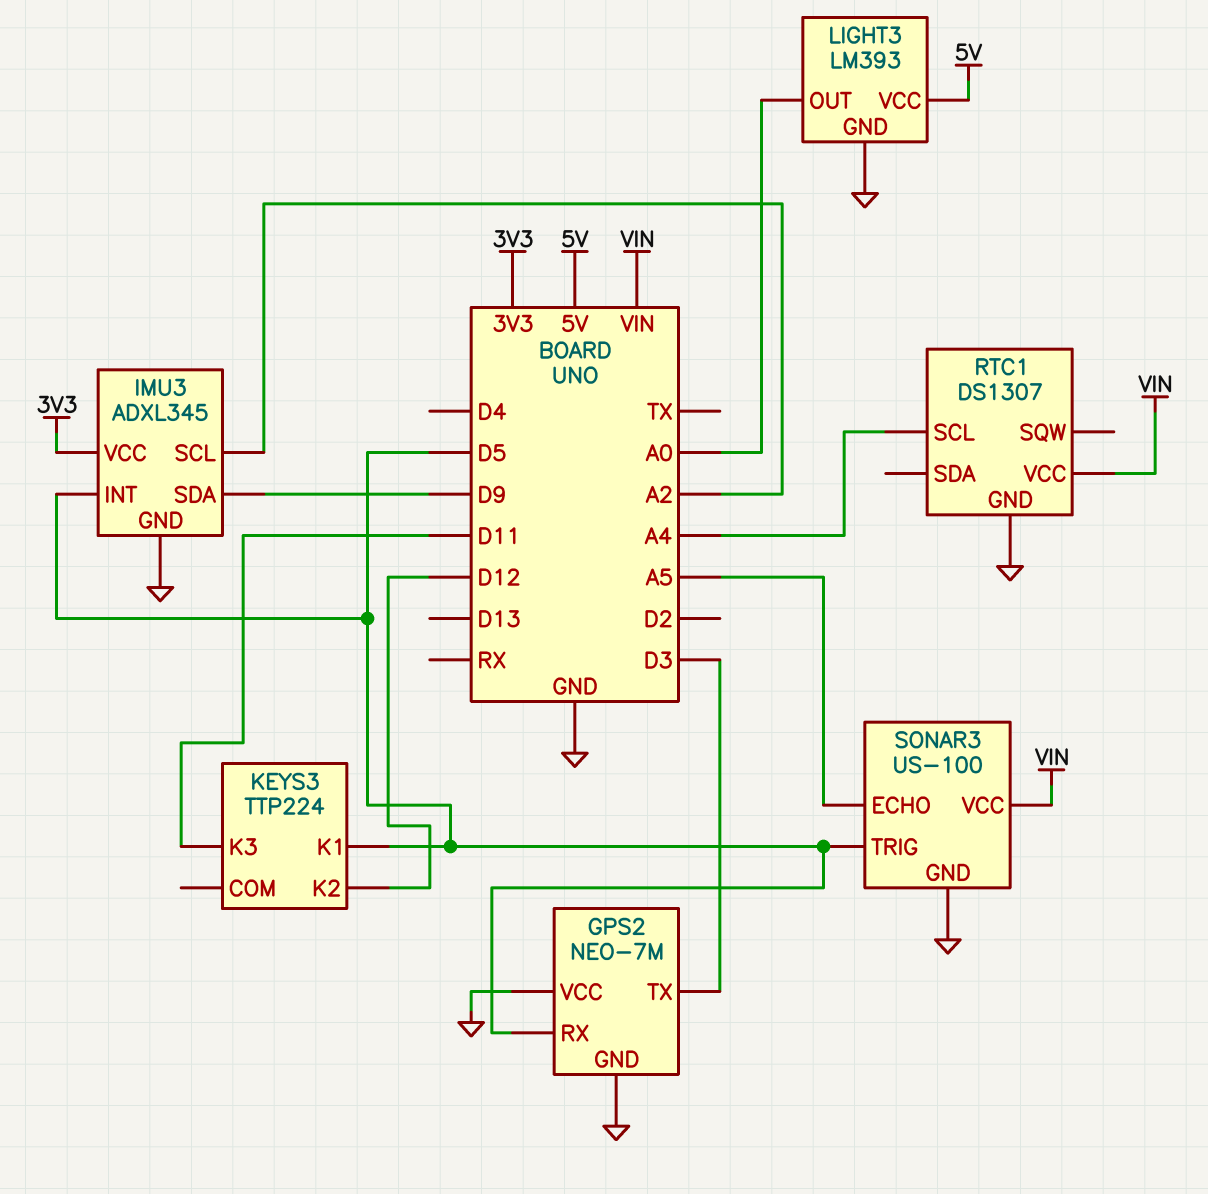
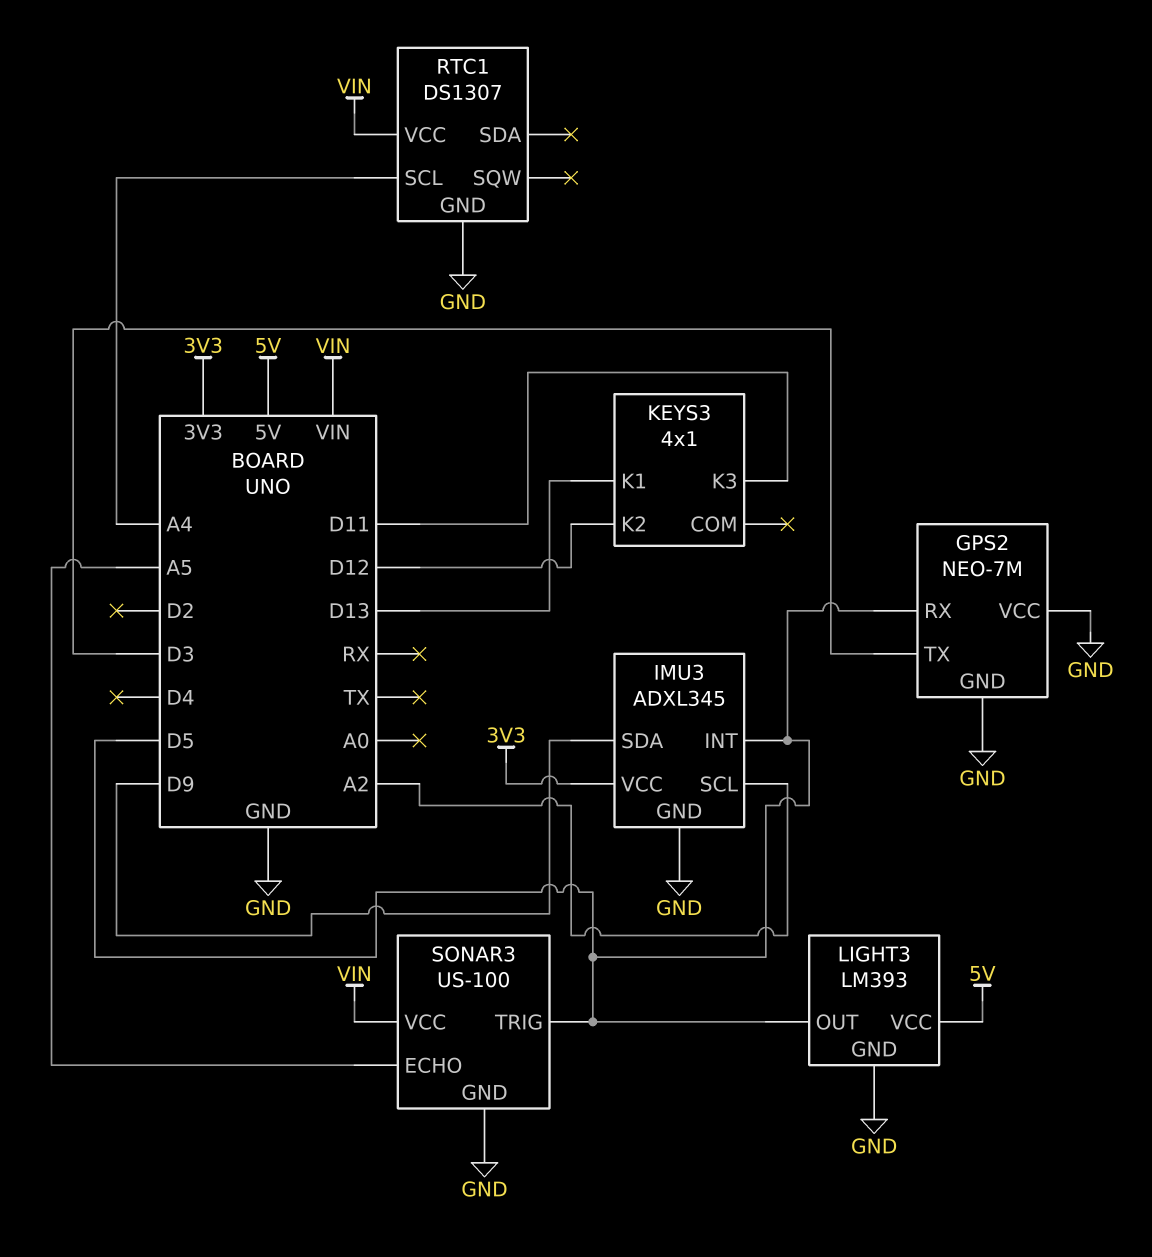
KEYS3: TTP224 -> 4x1
KEYS3 pin K1: D5 -> D13
LIGHT3 pin OUT: A0 -> D5

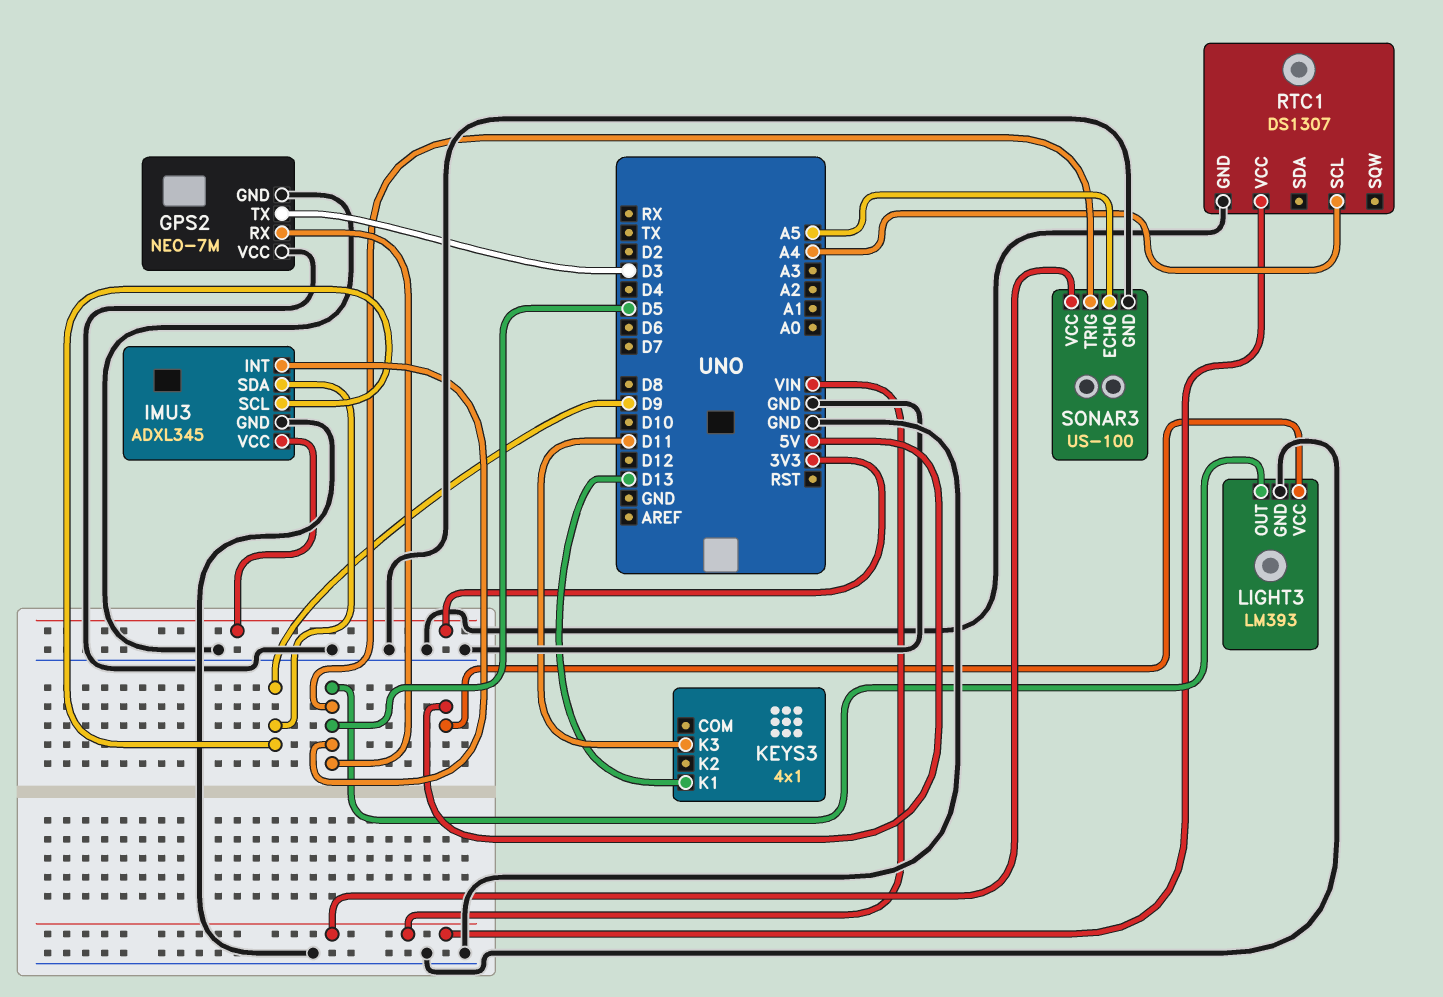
IMU3 pin SCL: A2 -> D9
KEYS3 pin K2: D12 -> none

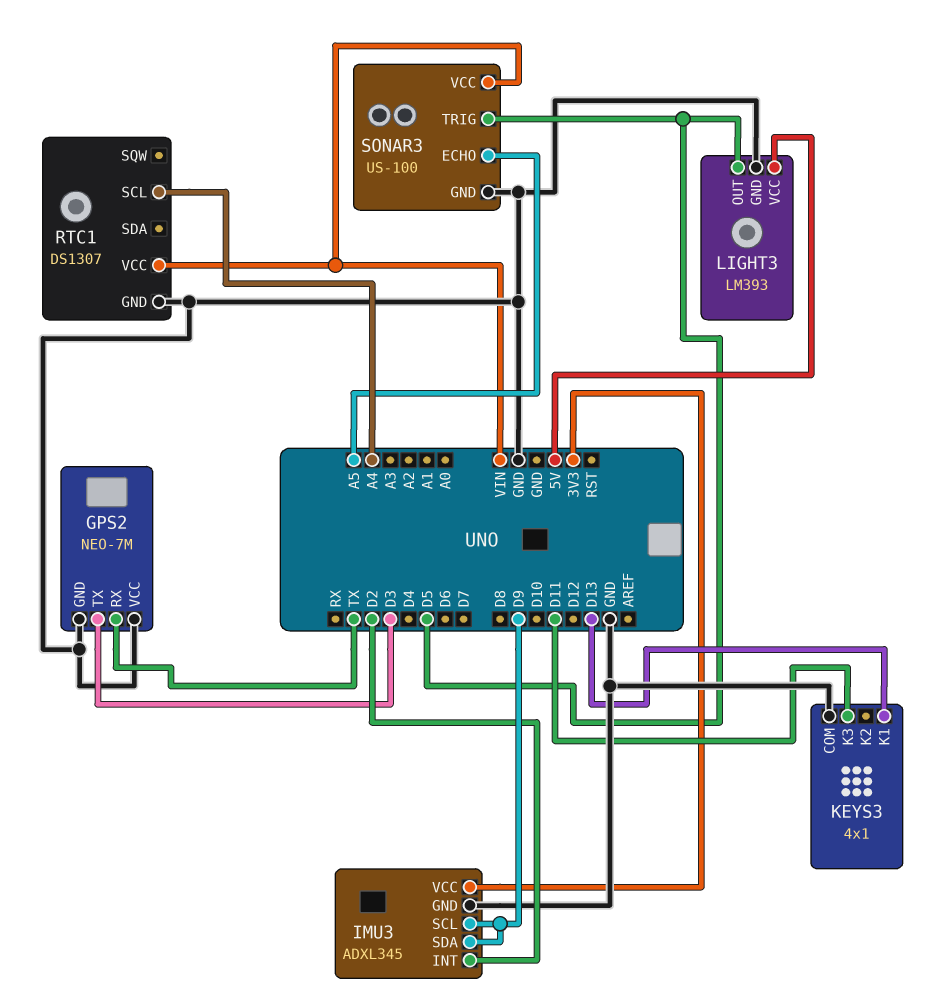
GPS2 pin RX: D5 -> TX
IMU3 pin INT: D5 -> D2
KEYS3 pin COM: none -> GND

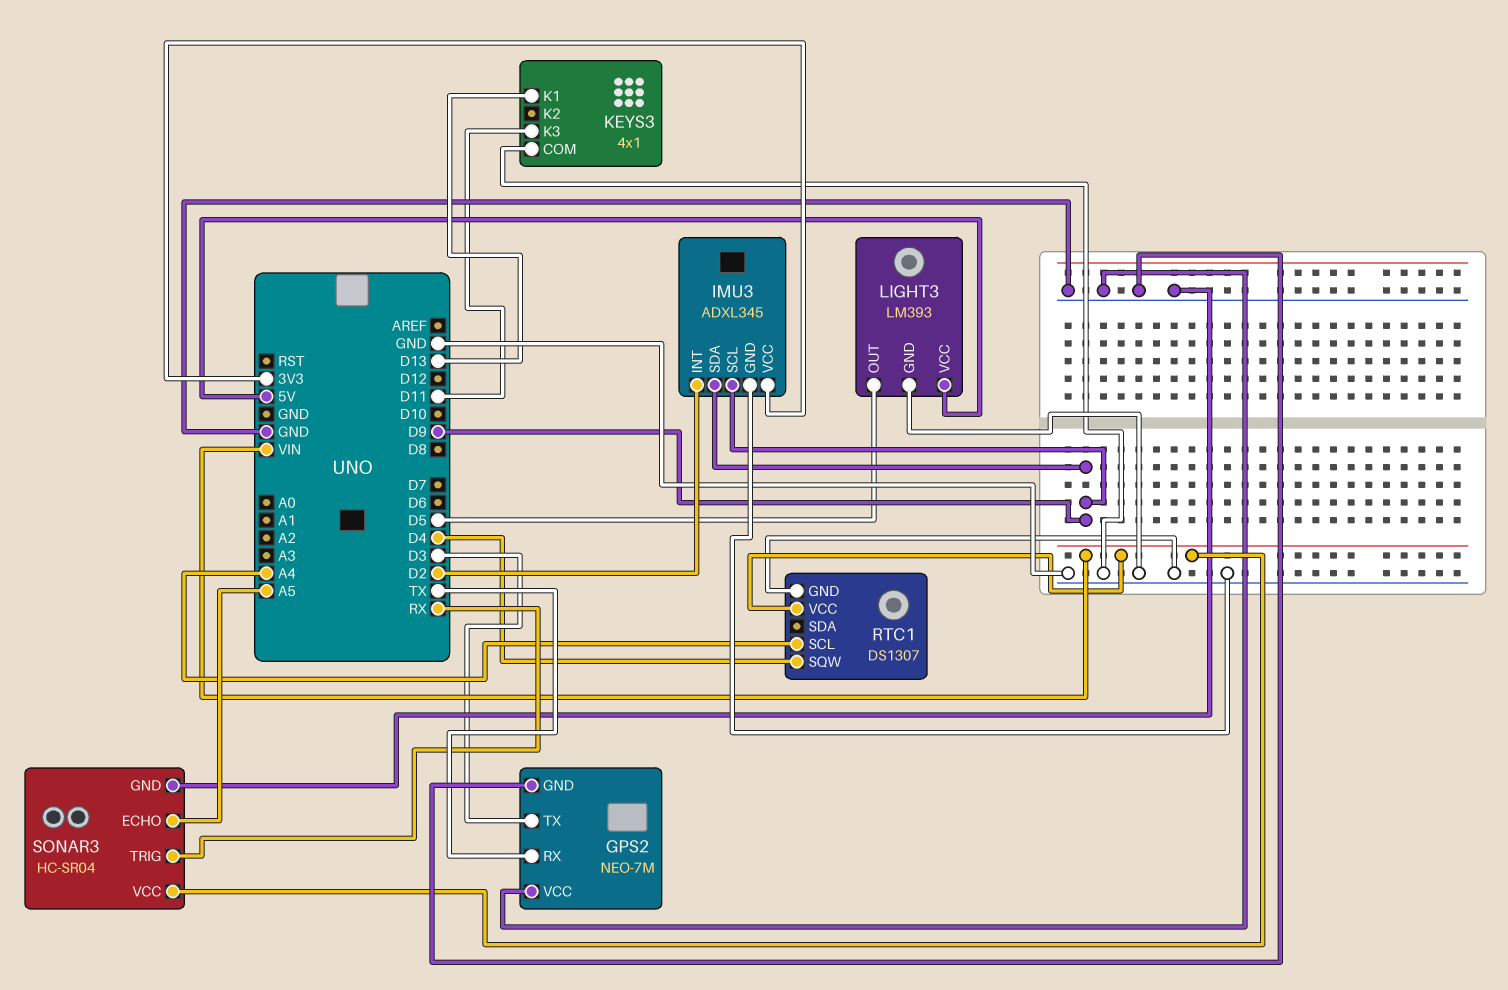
RTC1 pin SQW: none -> D4
SONAR3: US-100 -> HC-SR04
SONAR3 pin TRIG: D5 -> RX

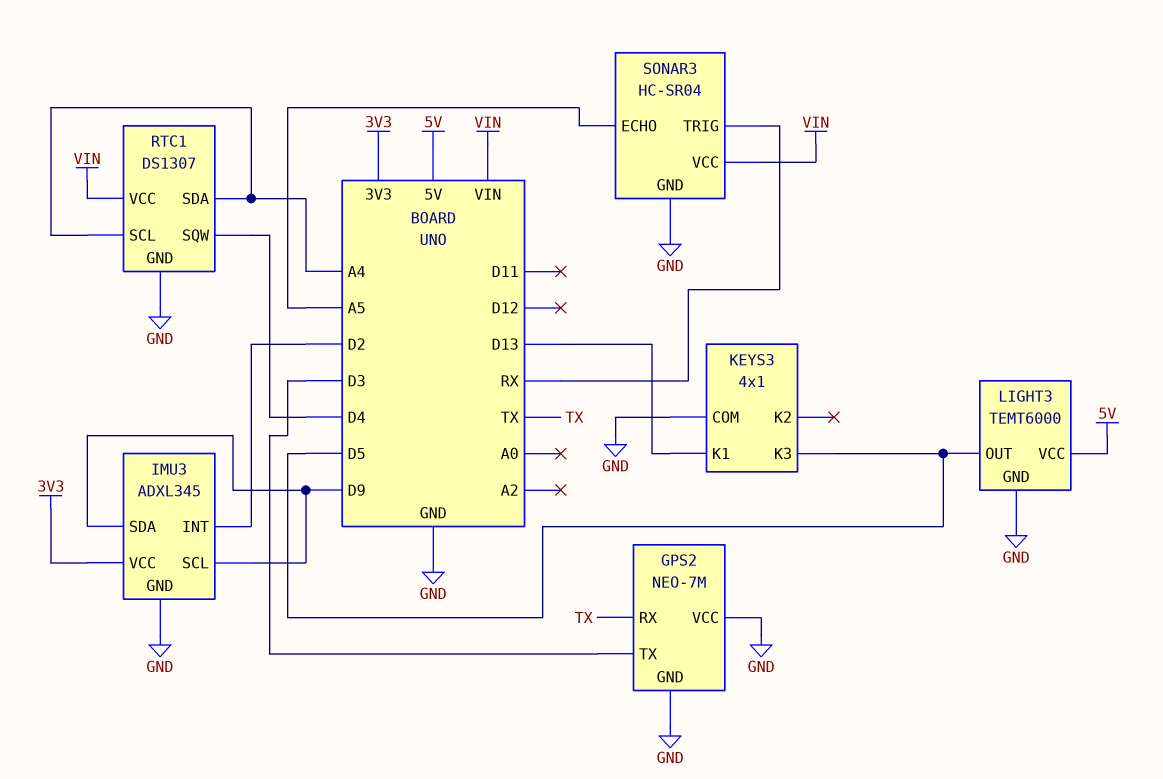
KEYS3 pin K3: D11 -> D5
LIGHT3: LM393 -> TEMT6000
RTC1 pin SDA: none -> A4

